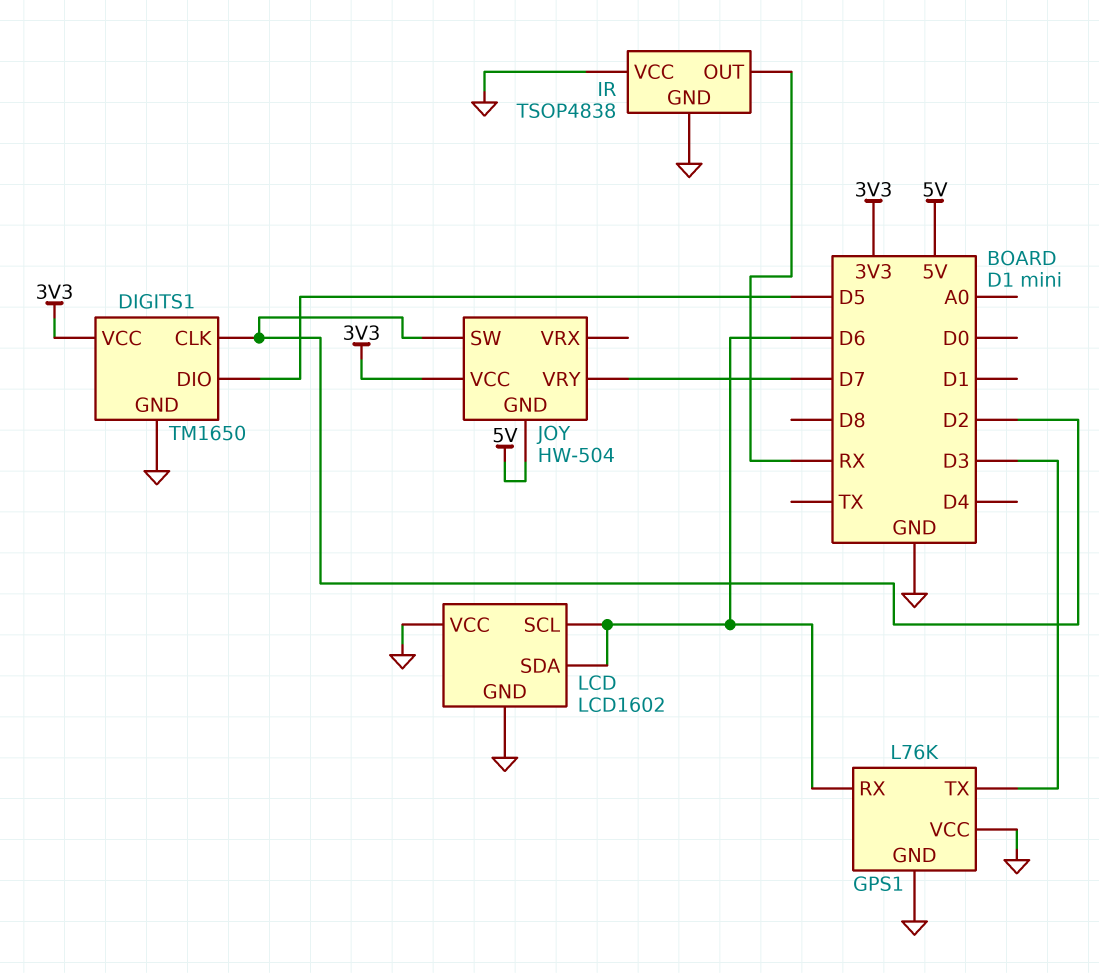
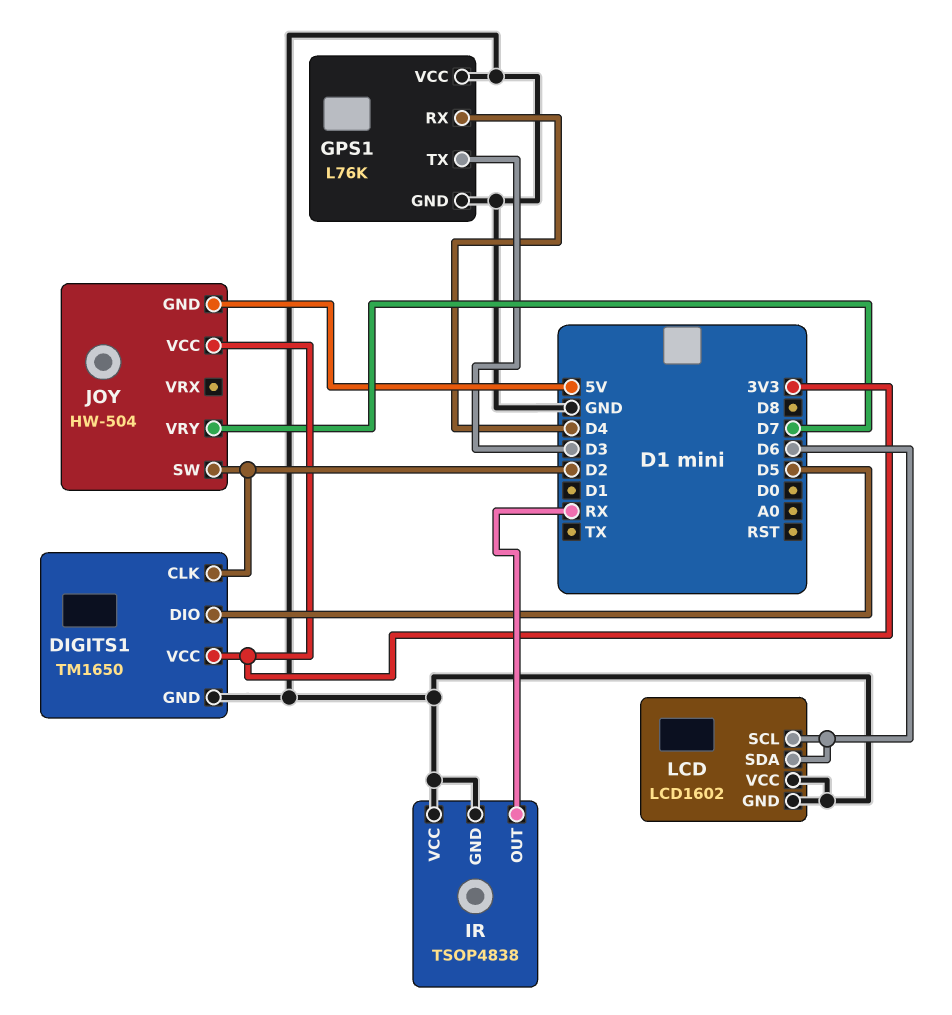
GPS1 pin RX: D6 -> D4

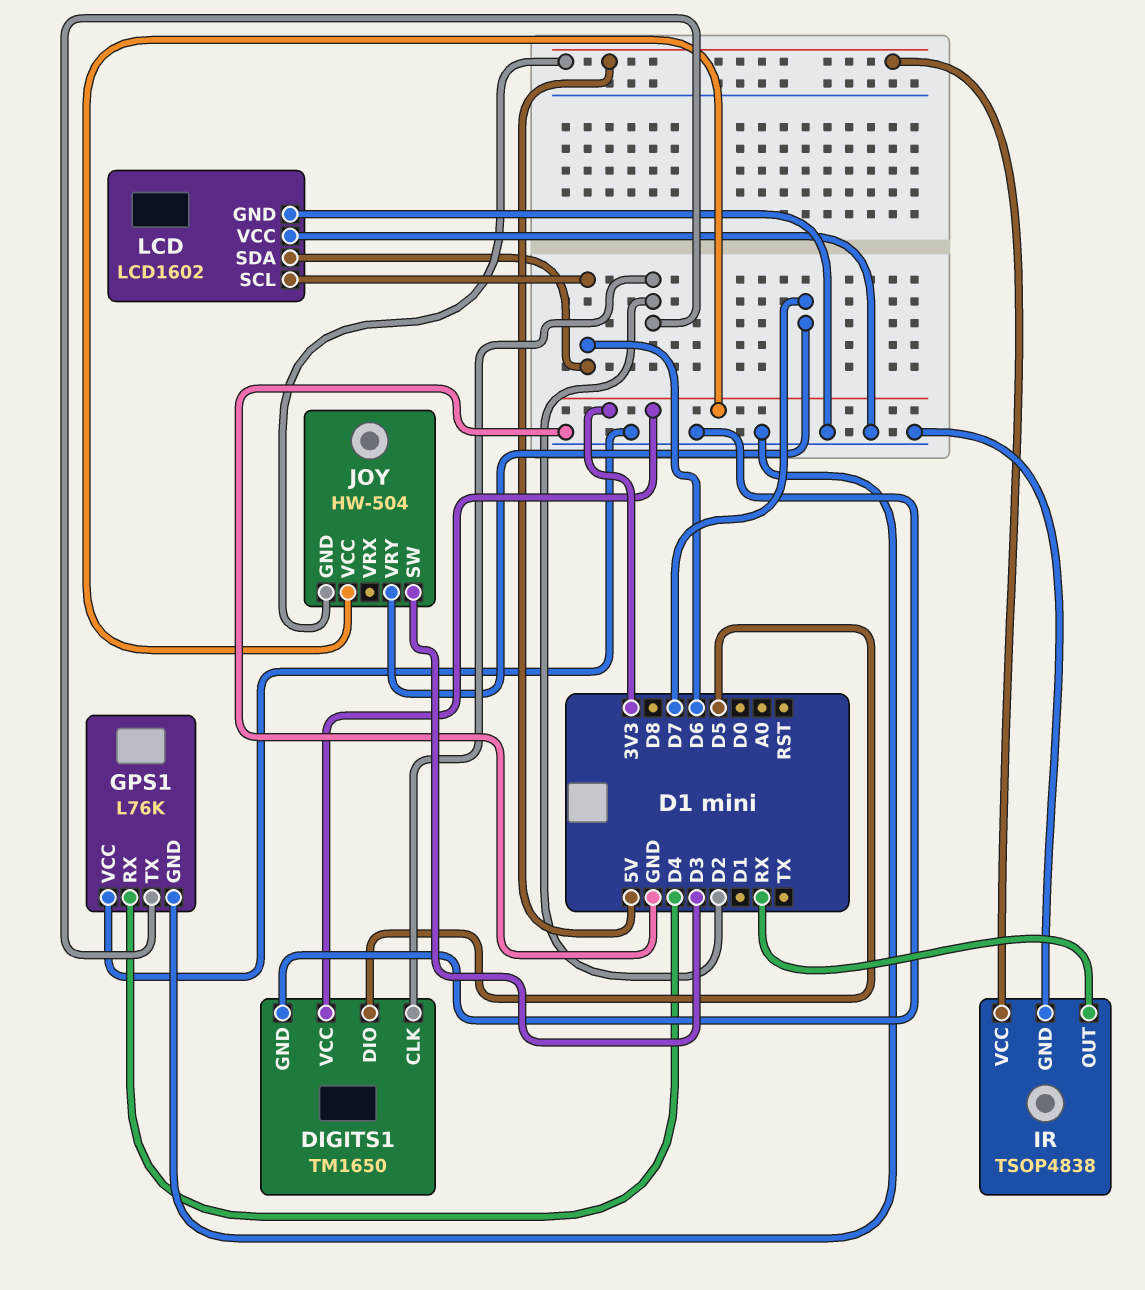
GPS1 pin TX: D3 -> D2
IR pin VCC: GND -> 5V
JOY pin SW: D2 -> D3

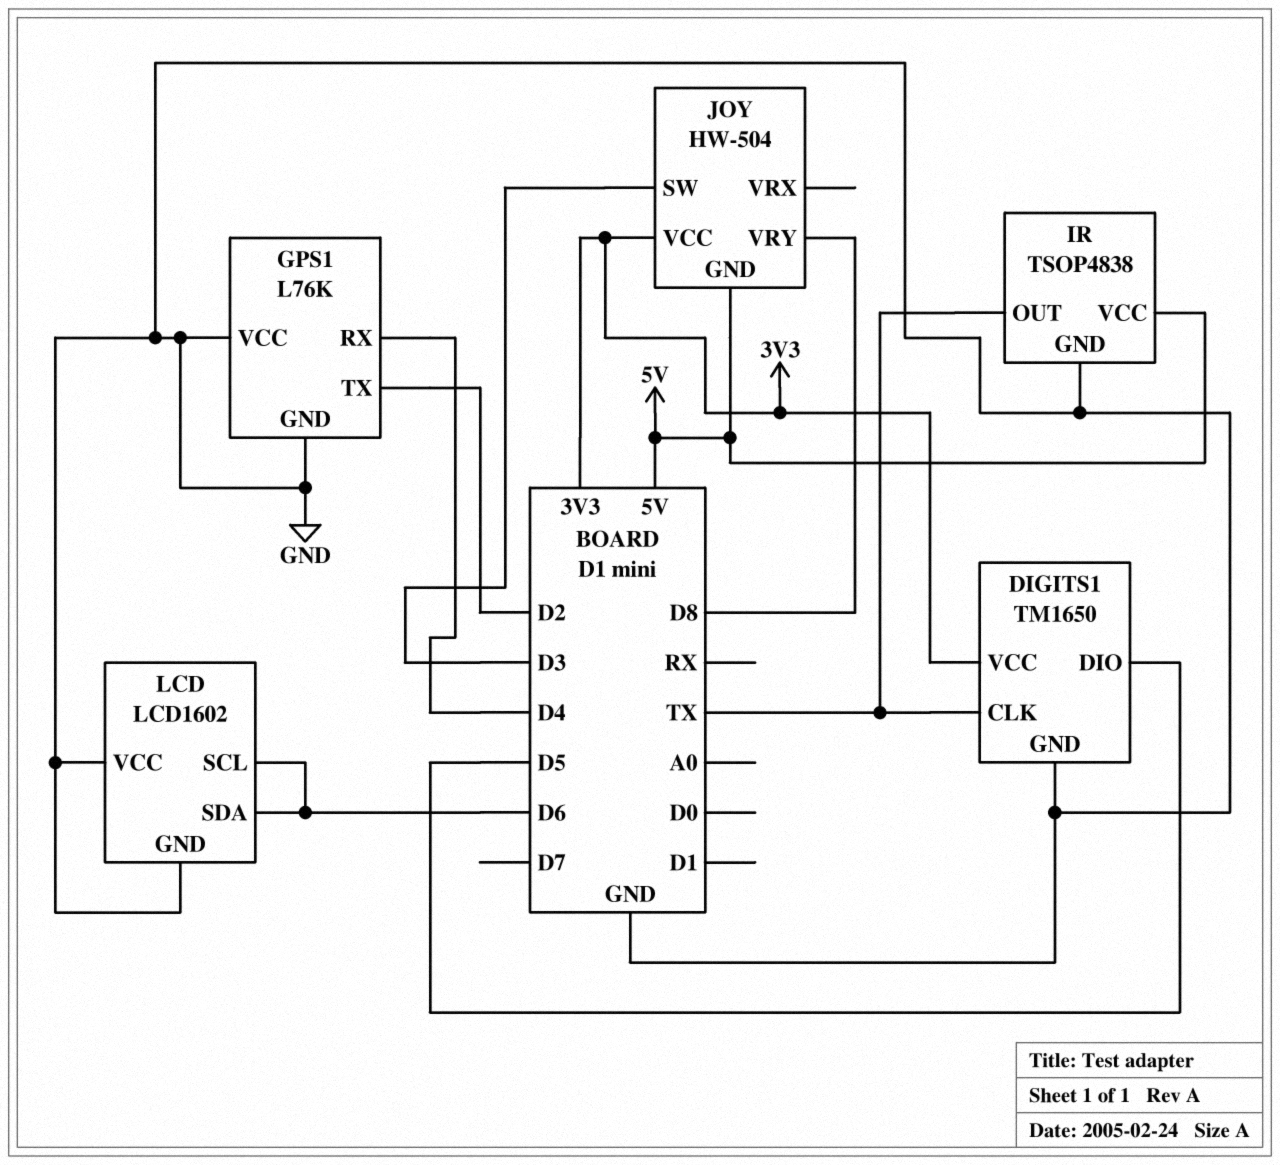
DIGITS1 pin CLK: D2 -> TX
IR pin OUT: RX -> TX
JOY pin VRY: D7 -> D8

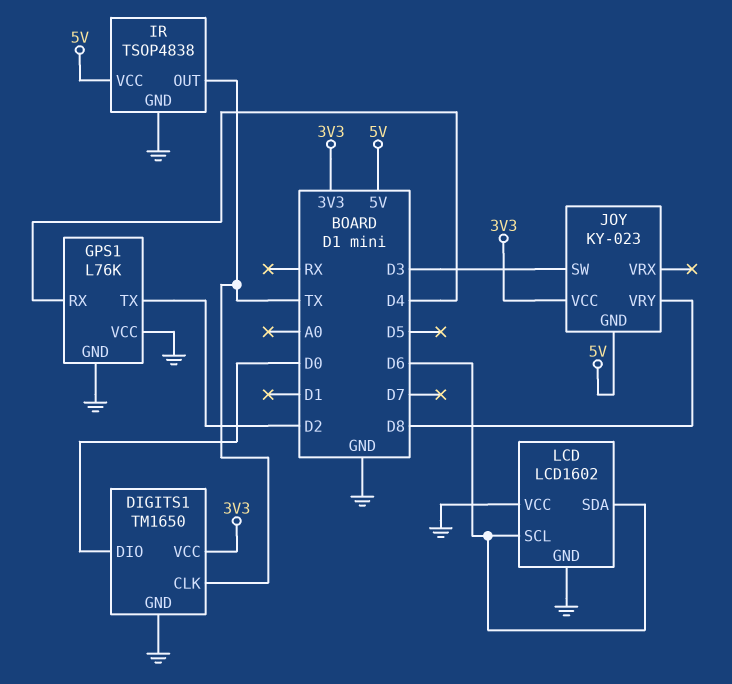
DIGITS1 pin DIO: D5 -> D0
JOY: HW-504 -> KY-023

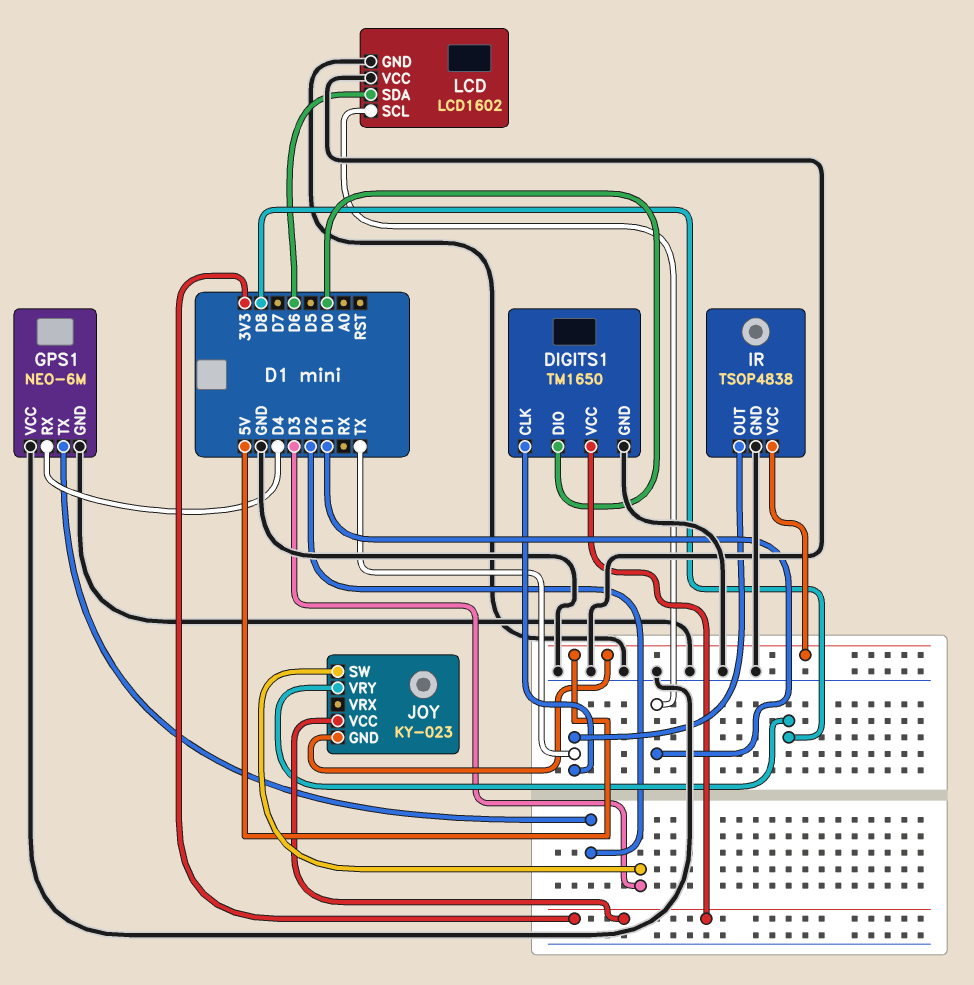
GPS1: L76K -> NEO-6M
LCD pin SCL: D6 -> D1

